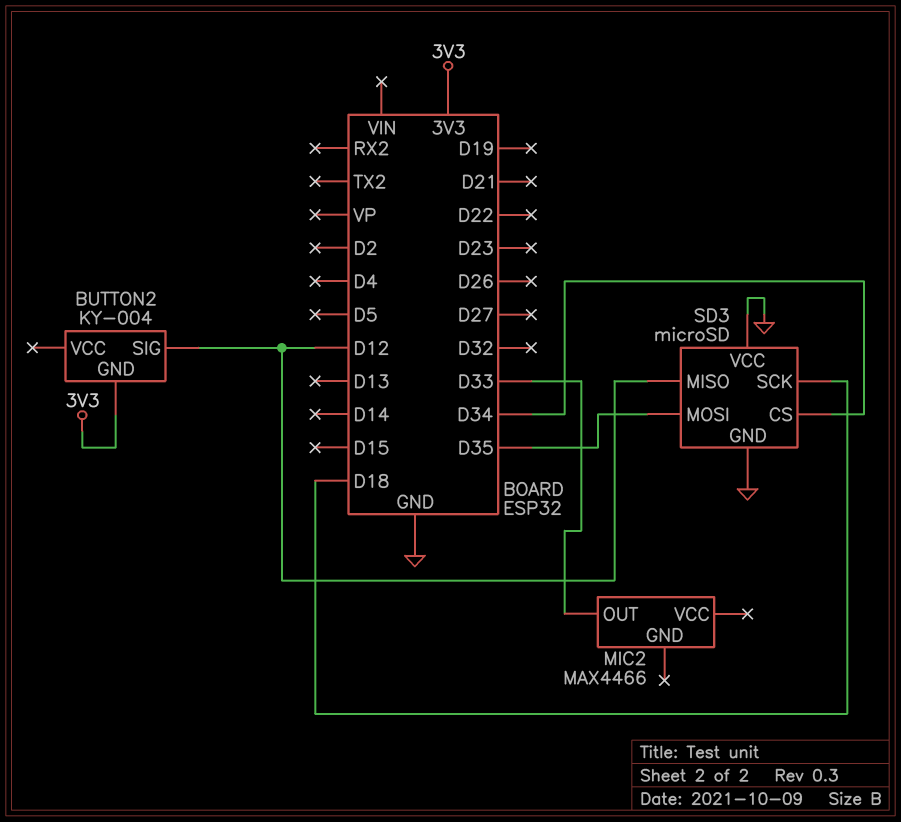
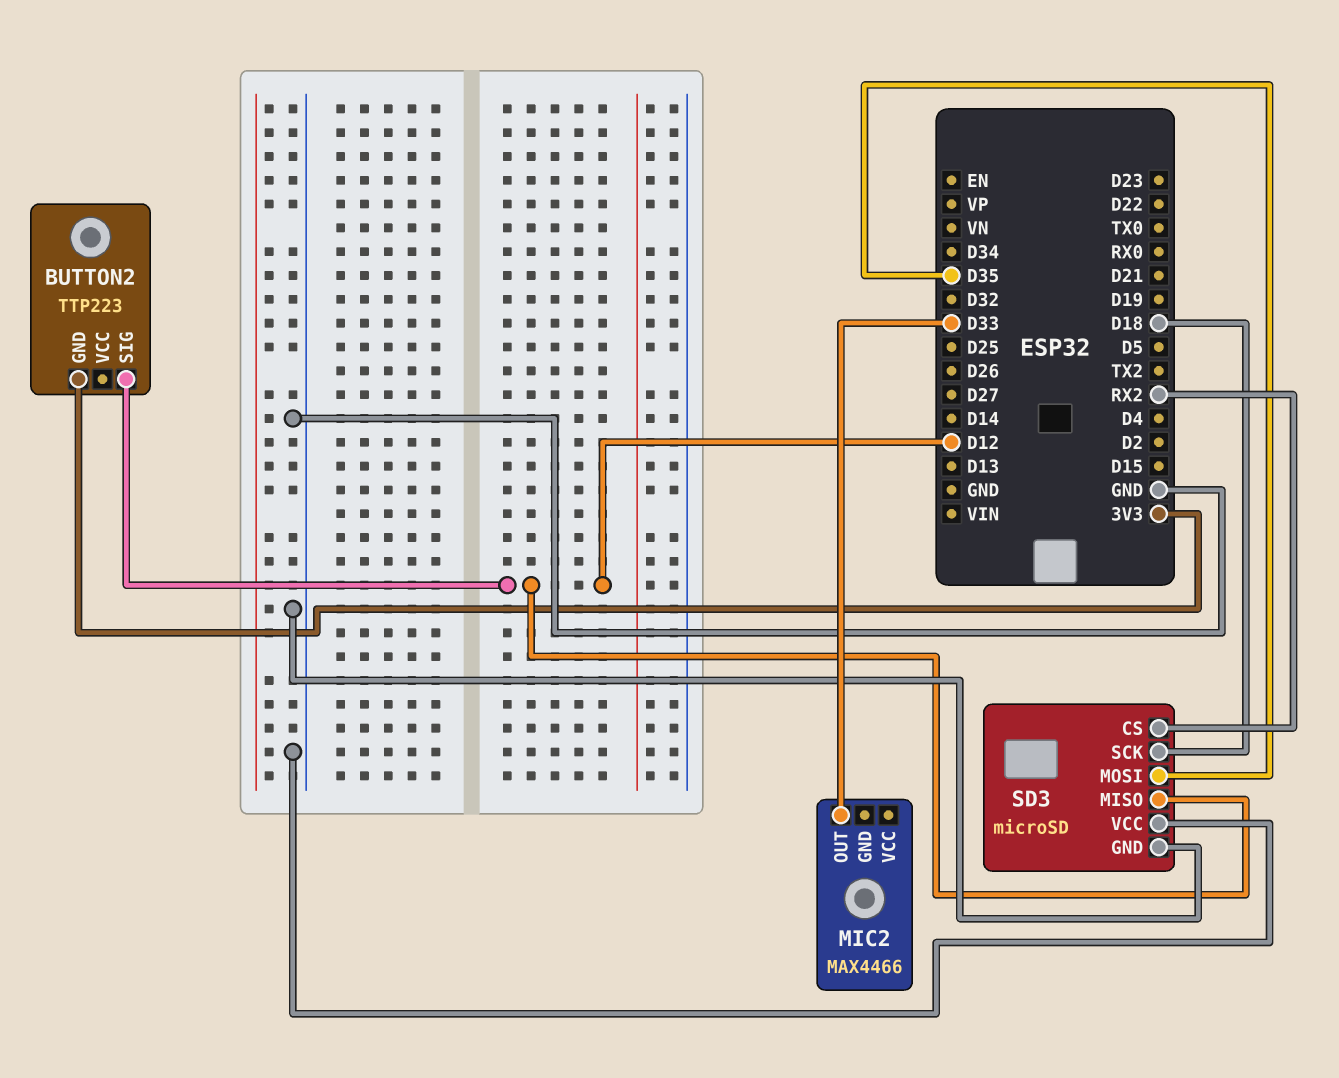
BUTTON2: KY-004 -> TTP223
SD3 pin CS: D34 -> RX2

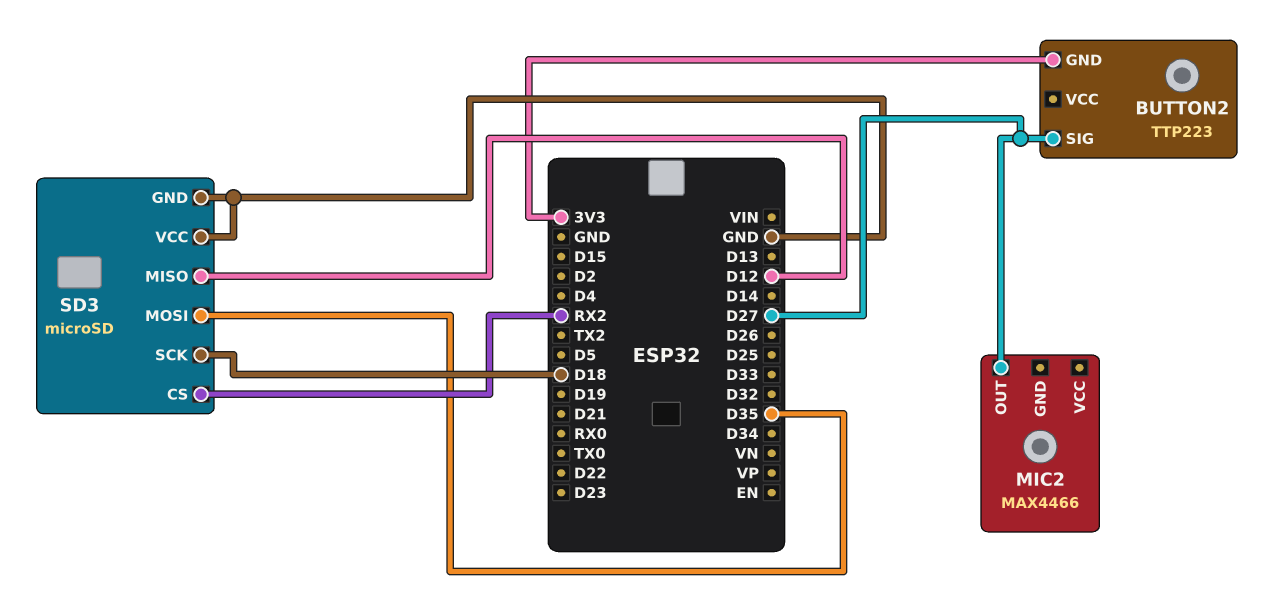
BUTTON2 pin SIG: D12 -> D27
MIC2 pin OUT: D33 -> D27

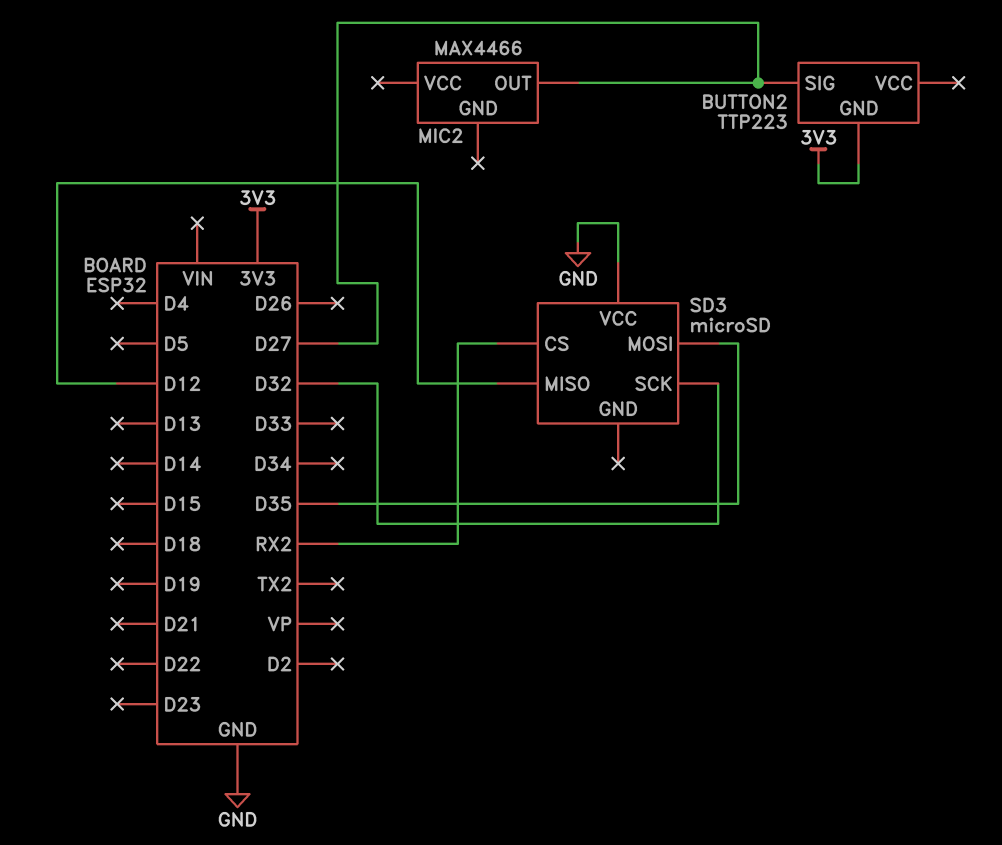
SD3 pin GND: GND -> none
SD3 pin SCK: D18 -> D32

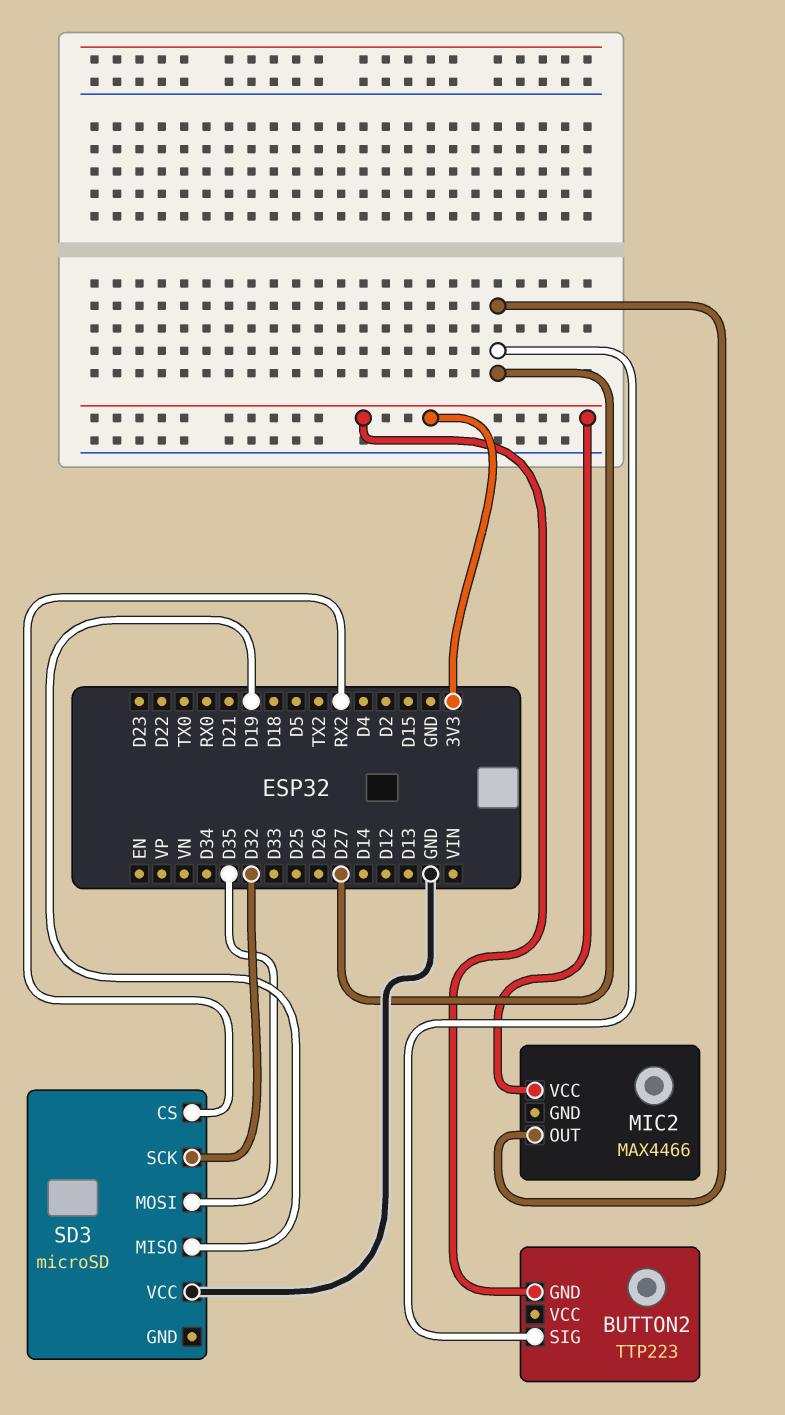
MIC2 pin VCC: none -> 3V3
SD3 pin MISO: D12 -> D19

